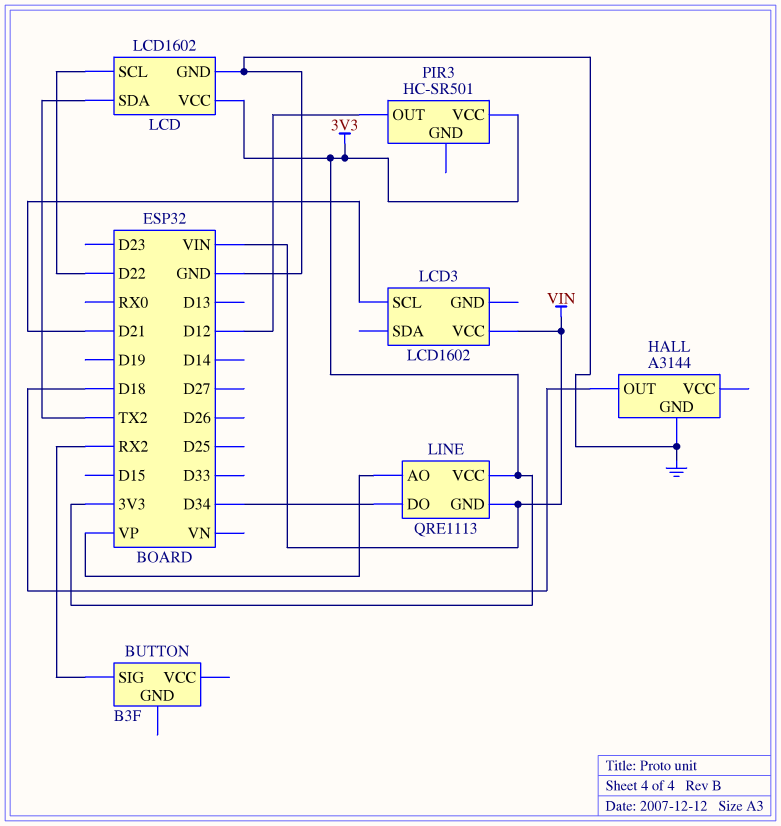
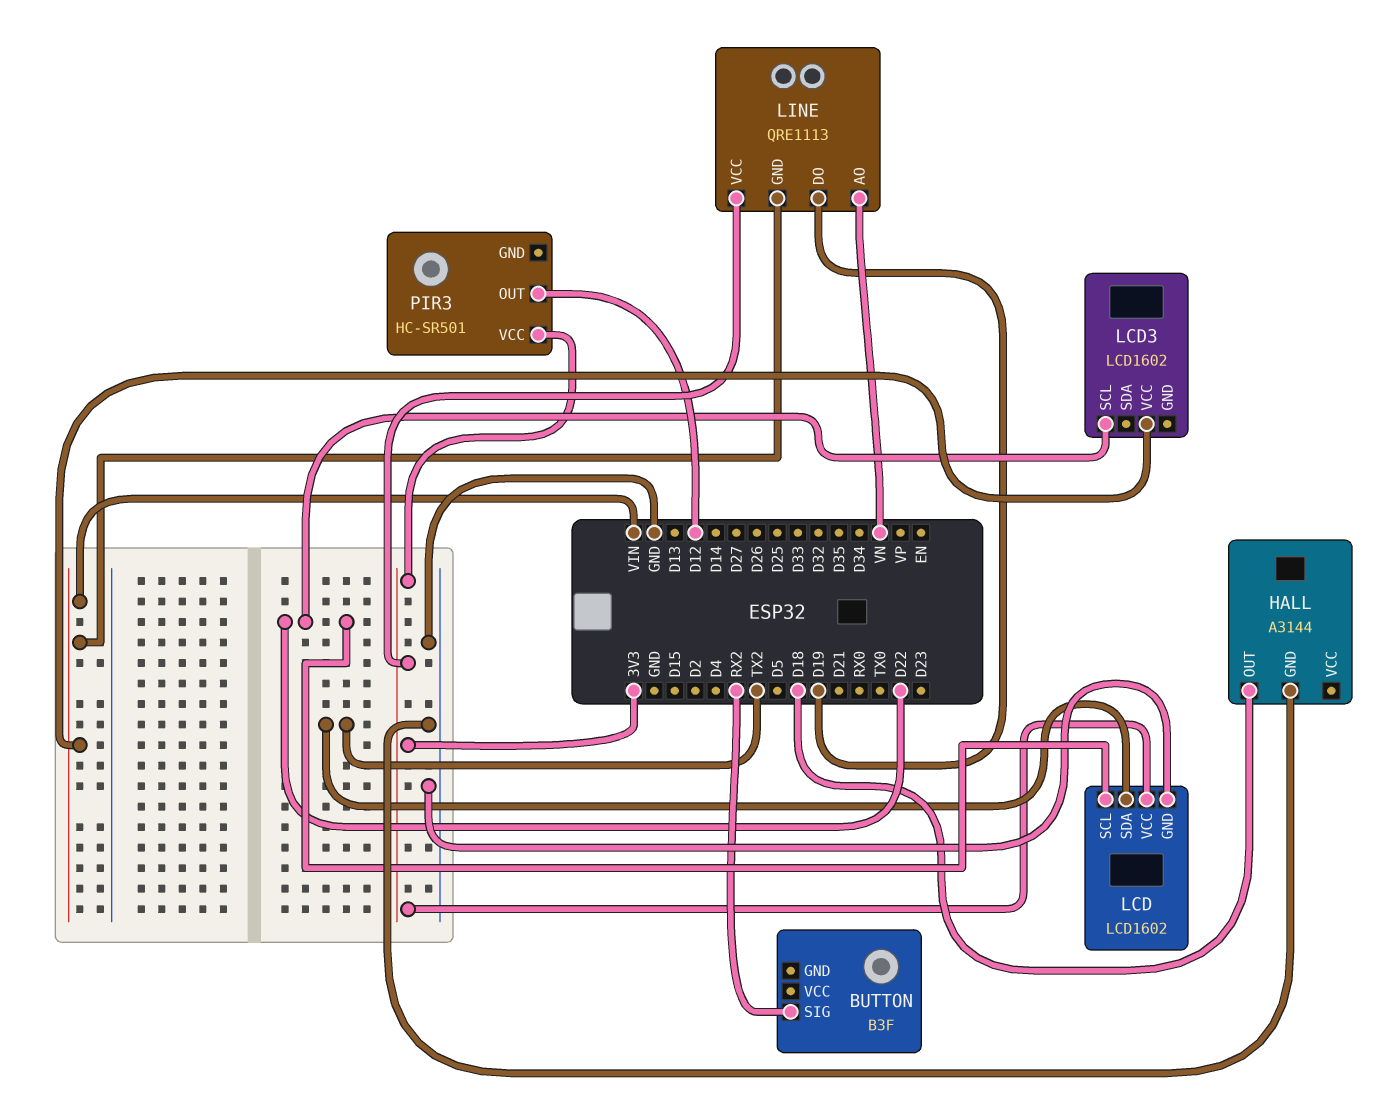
LCD3 pin SCL: D21 -> D22
LINE pin AO: VP -> VN
LINE pin DO: D34 -> D19

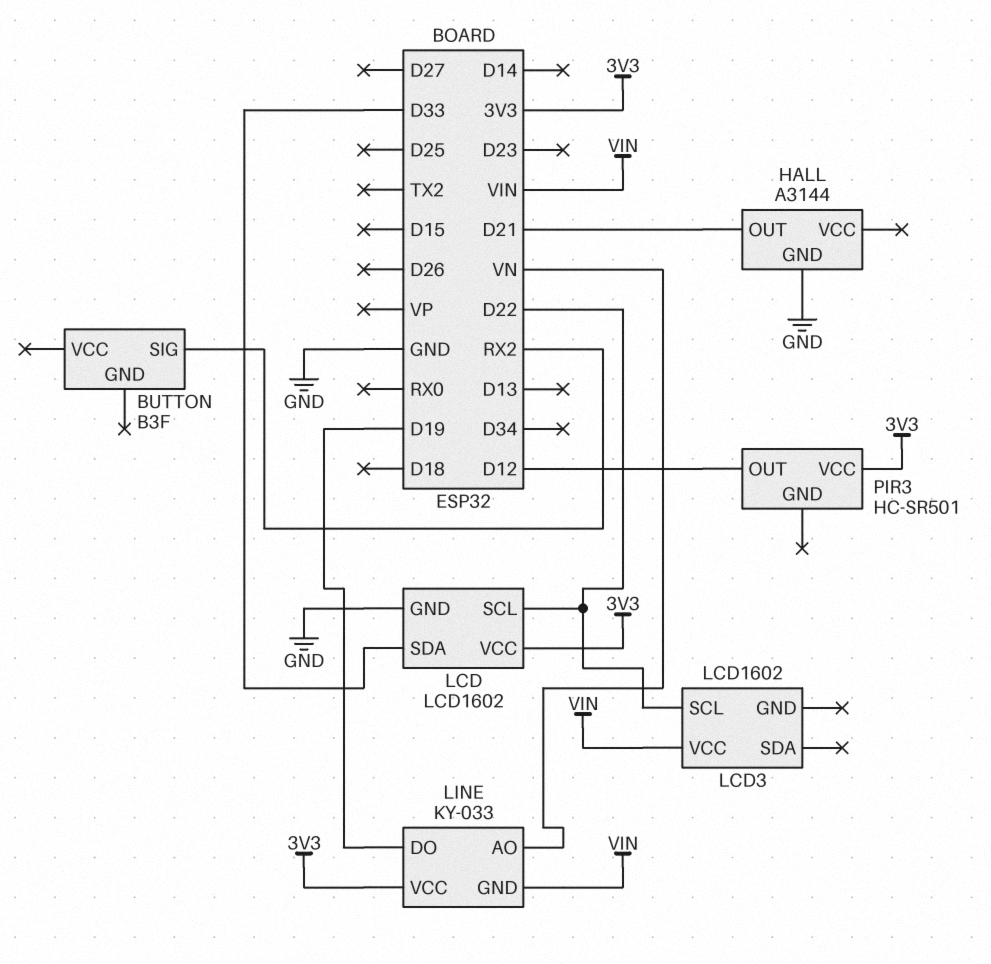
HALL pin OUT: D18 -> D21
LCD pin SDA: TX2 -> D33
LINE: QRE1113 -> KY-033

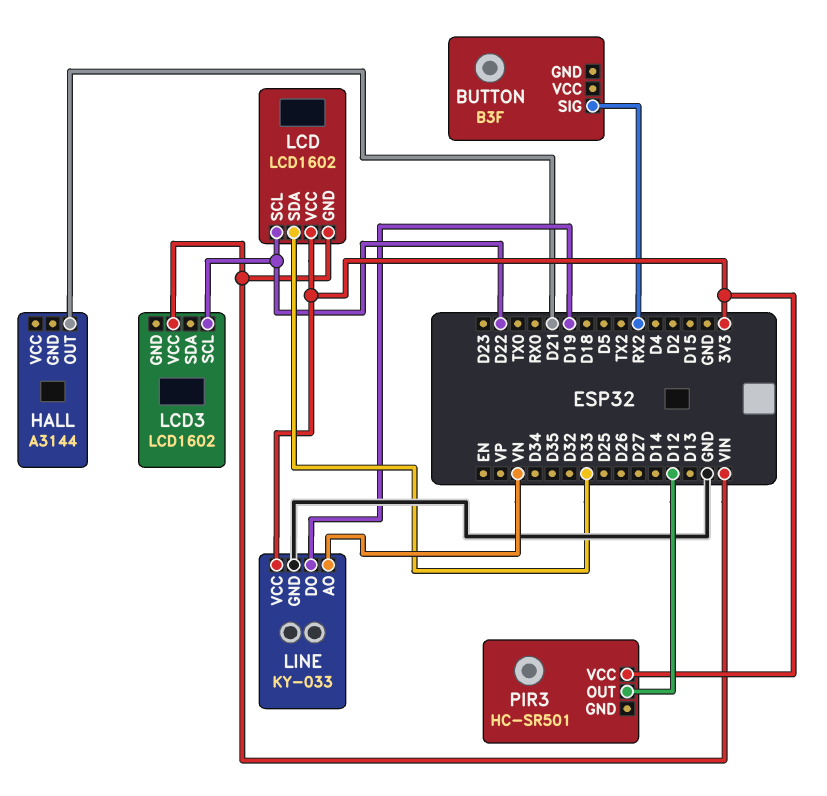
HALL pin GND: GND -> none
LCD pin GND: GND -> VIN
LINE pin GND: VIN -> GND

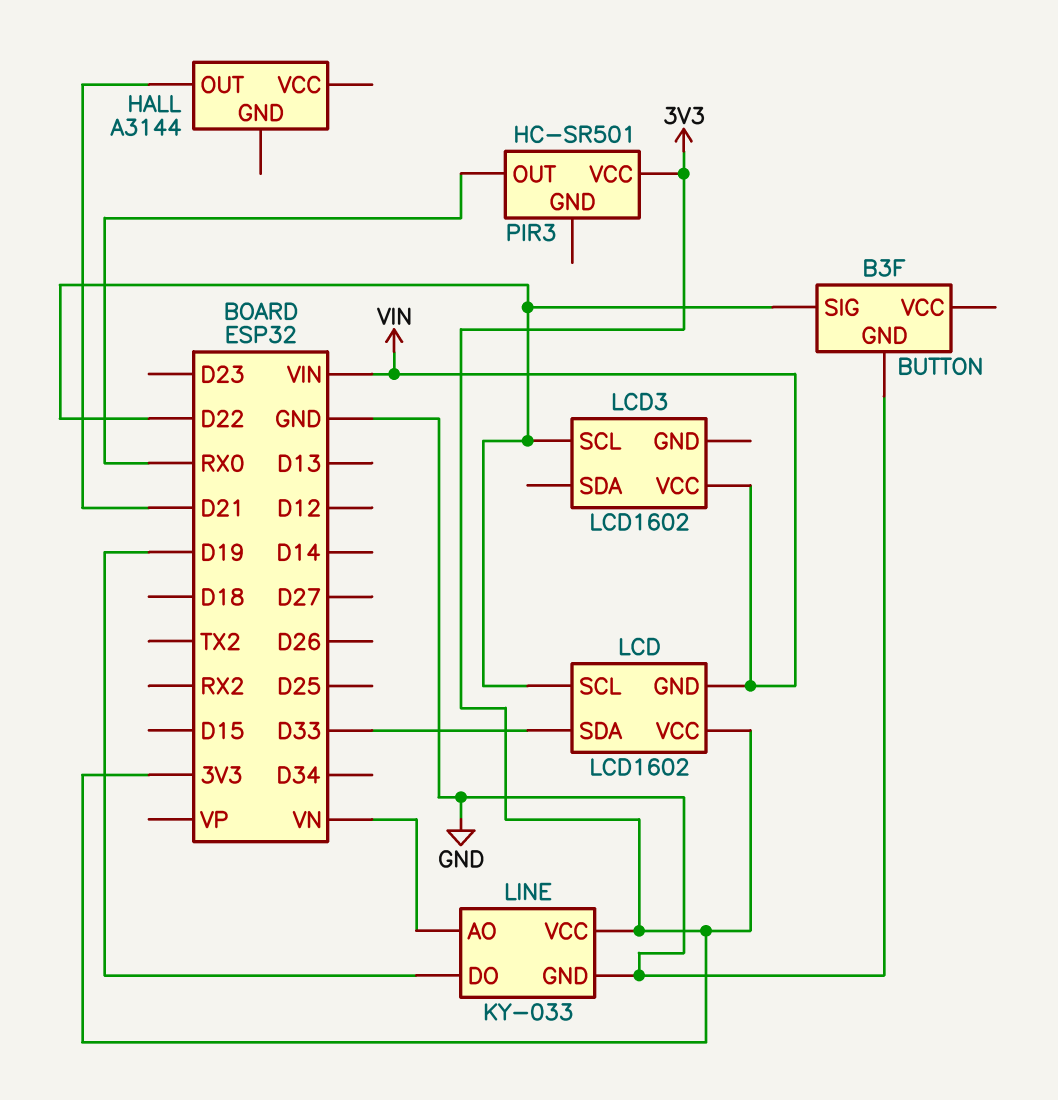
BUTTON pin GND: none -> GND
BUTTON pin SIG: RX2 -> D22
PIR3 pin OUT: D12 -> RX0

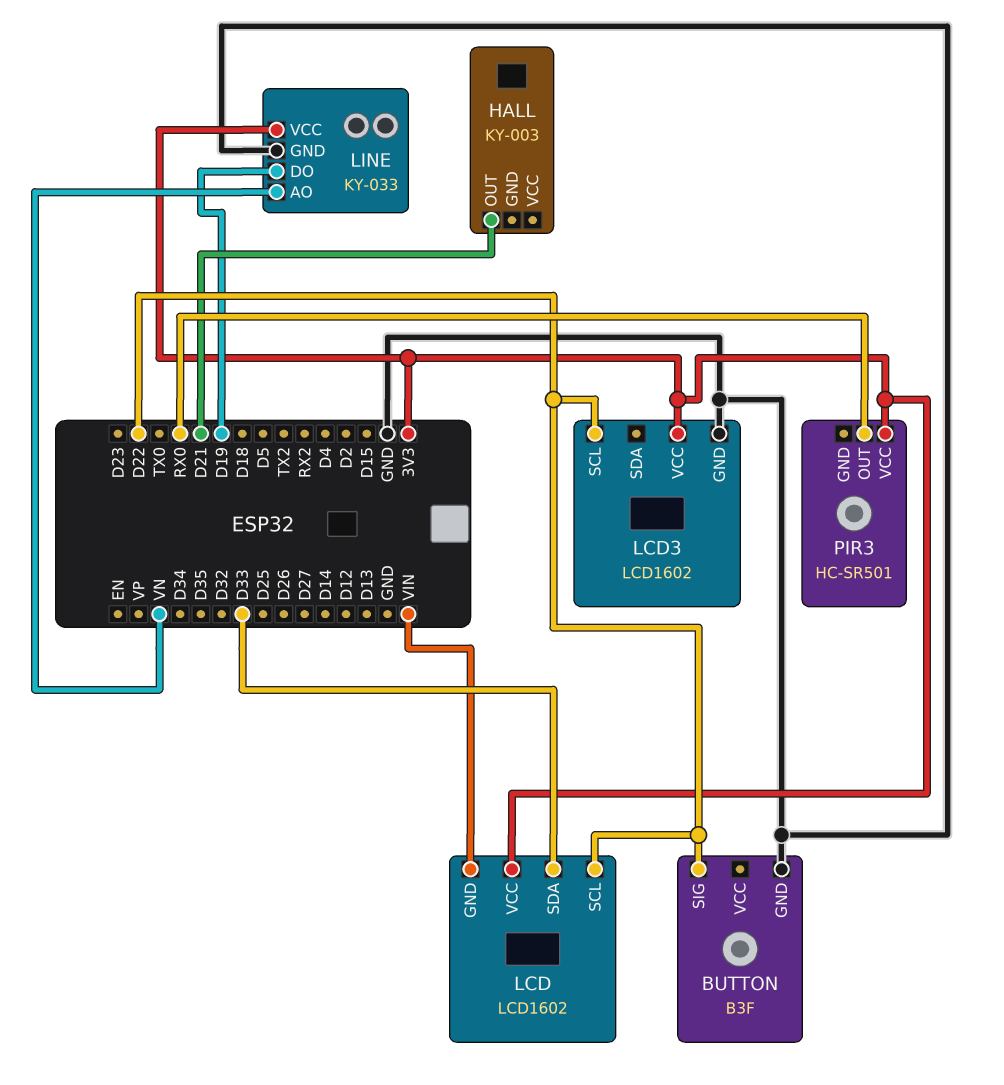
HALL: A3144 -> KY-003
LCD3 pin GND: none -> GND
LCD3 pin VCC: VIN -> 3V3

